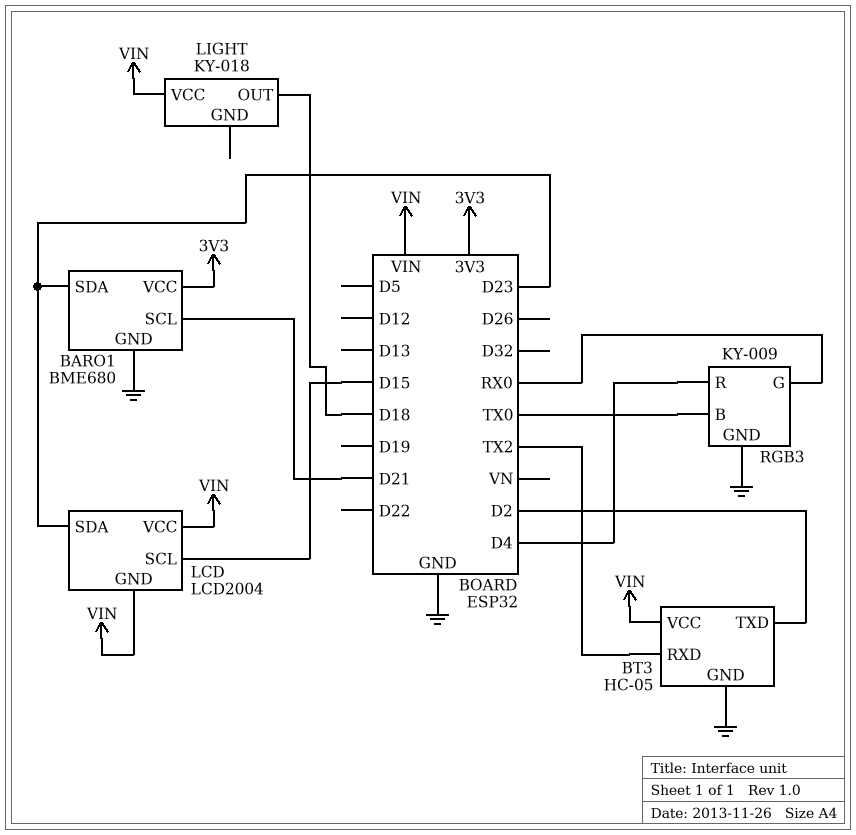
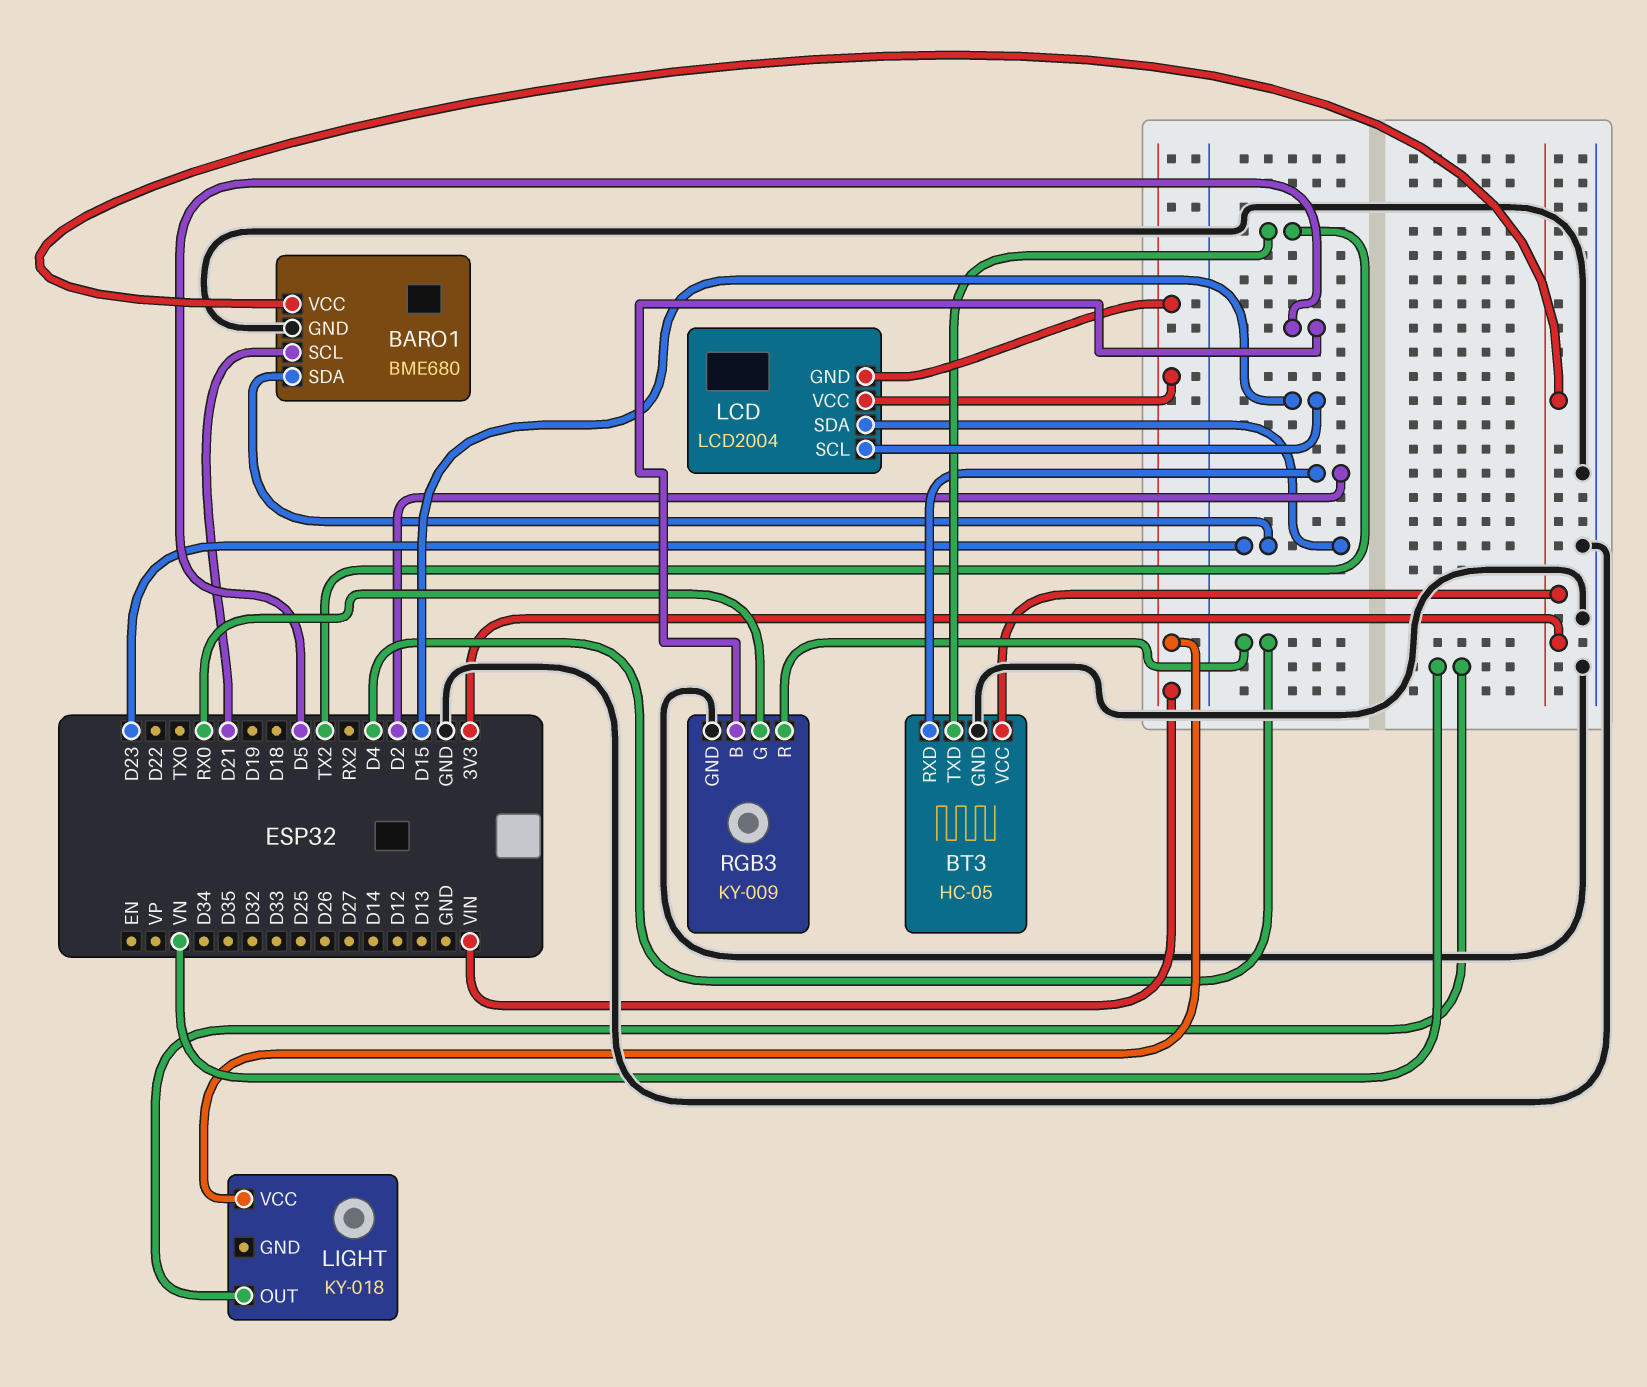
BT3 pin RXD: TX2 -> D2
BT3 pin TXD: D2 -> TX2
BT3 pin VCC: VIN -> 3V3
LIGHT pin OUT: D18 -> VN
RGB3 pin B: TX0 -> D5

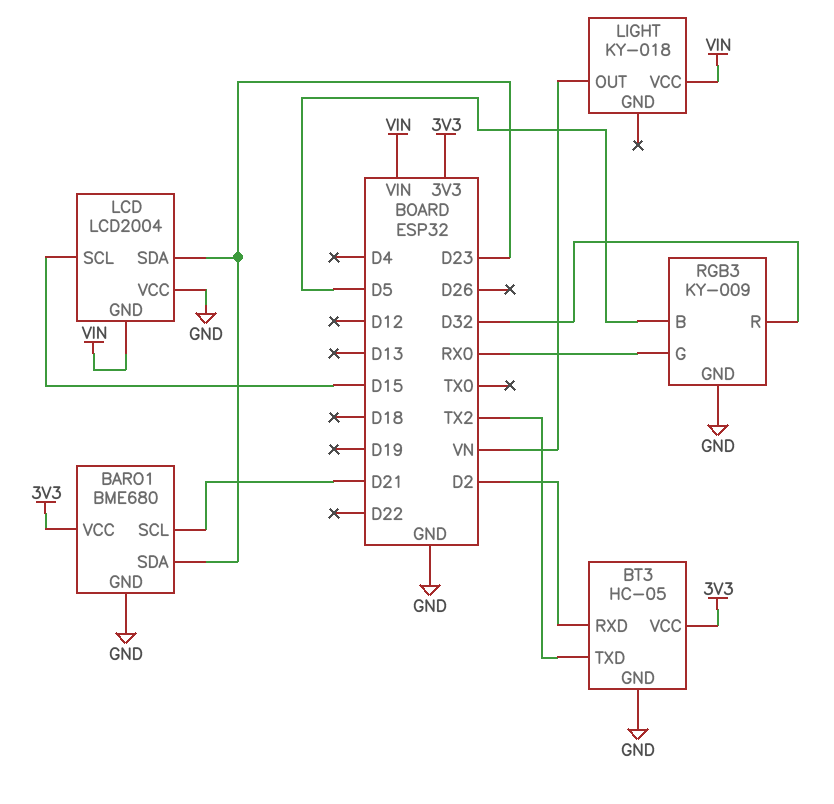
LCD pin VCC: VIN -> GND
RGB3 pin R: D4 -> D32

